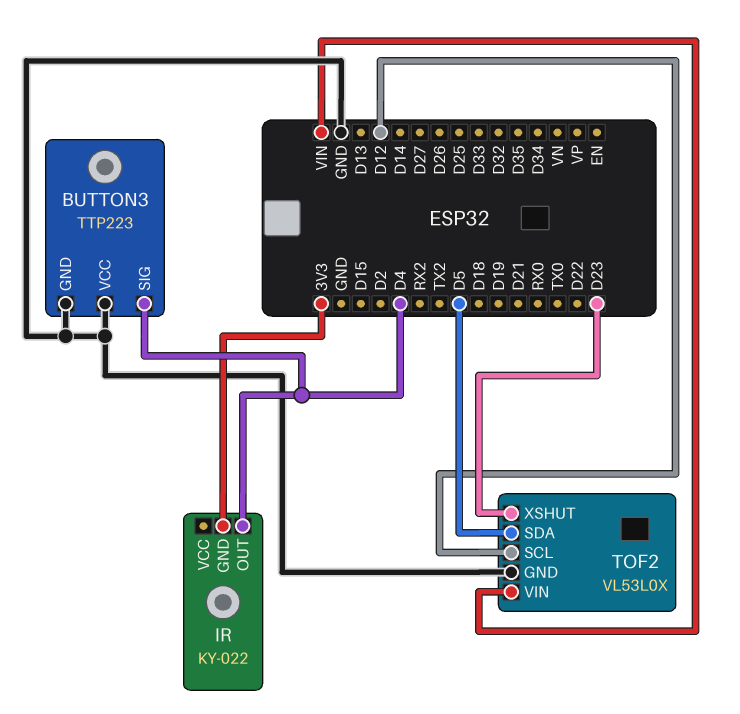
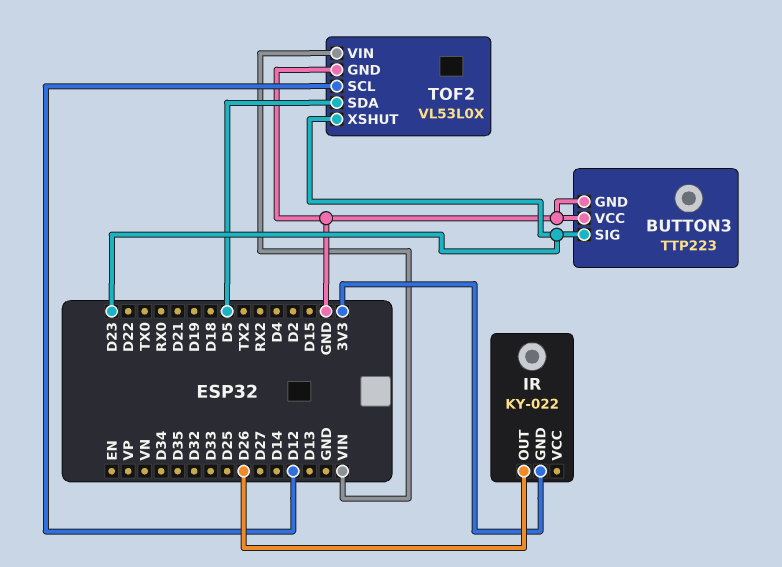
BUTTON3 pin SIG: D4 -> D23
IR pin OUT: D4 -> D26

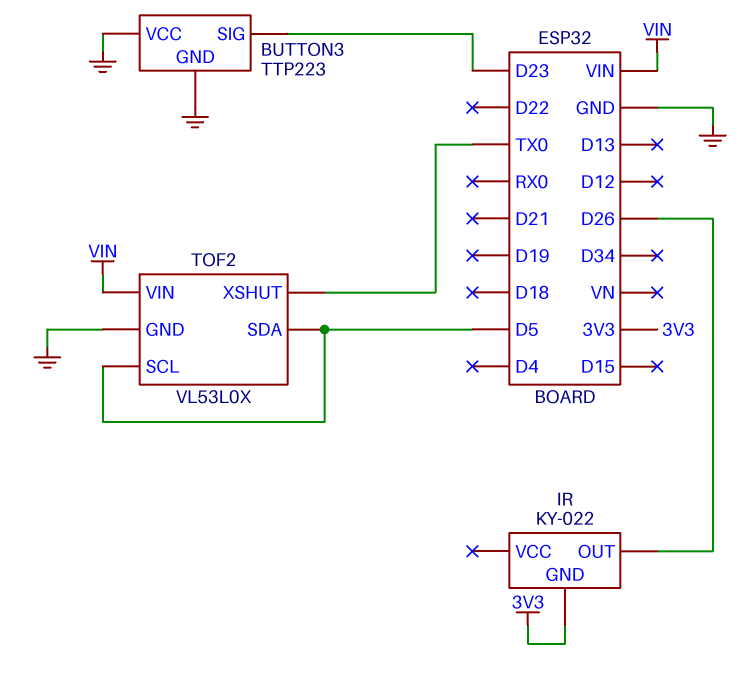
TOF2 pin SCL: D12 -> D5
TOF2 pin XSHUT: D23 -> TX0

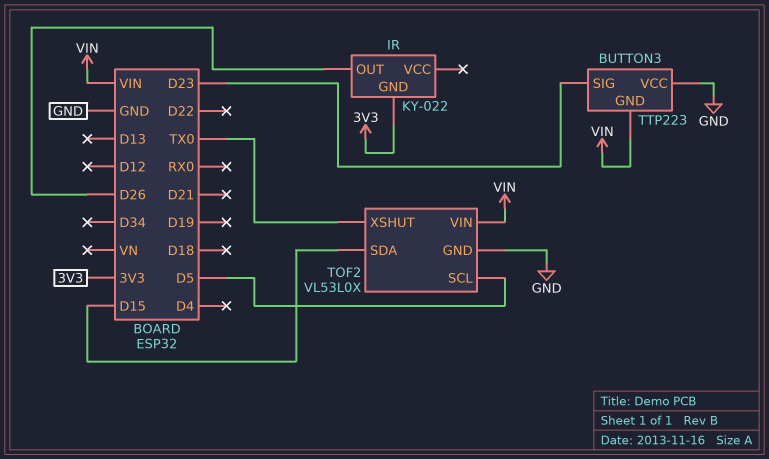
BUTTON3 pin GND: GND -> VIN
TOF2 pin SDA: D5 -> D15

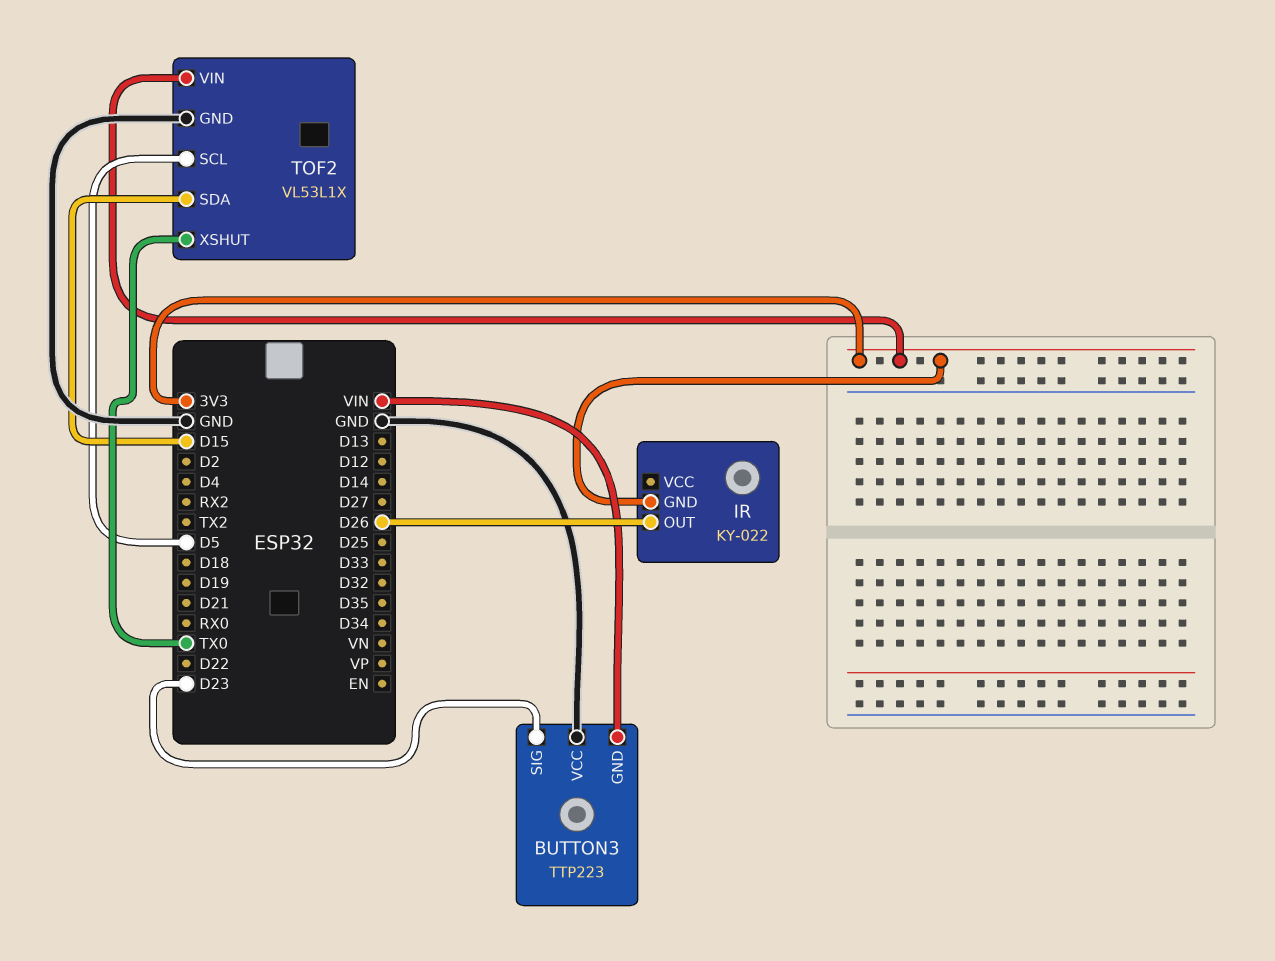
TOF2: VL53L0X -> VL53L1X
TOF2 pin VIN: VIN -> 3V3

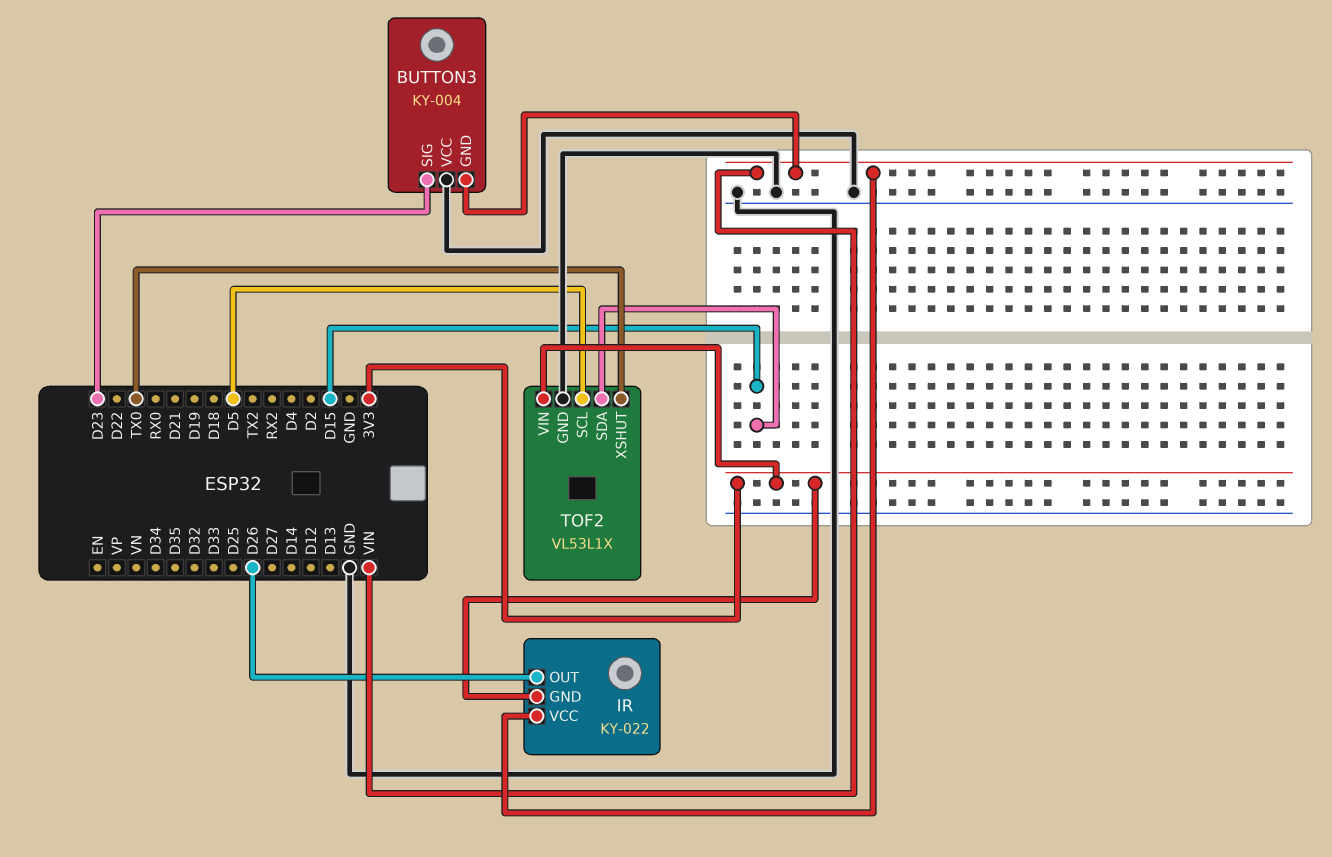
BUTTON3: TTP223 -> KY-004
IR pin VCC: none -> VIN

